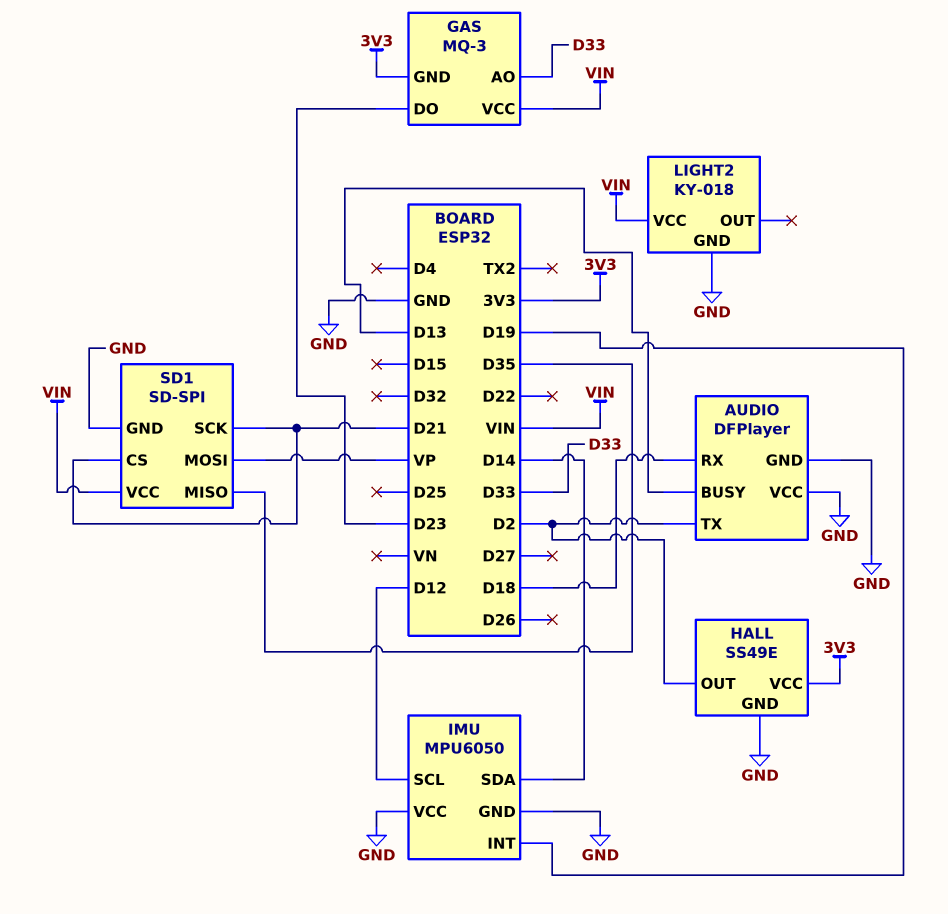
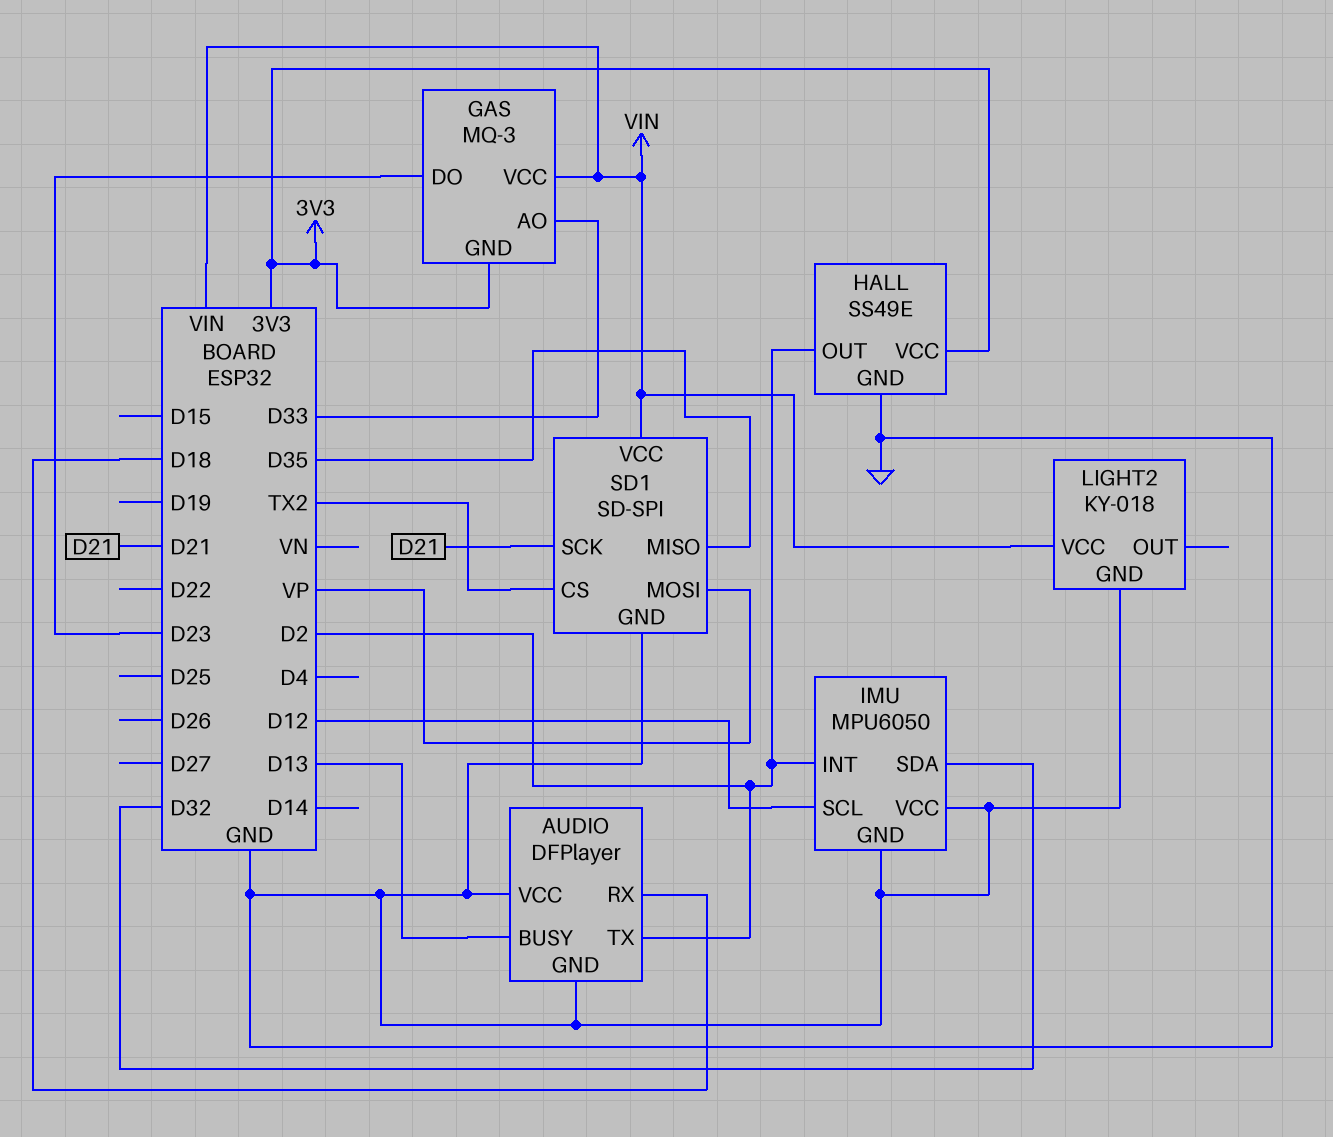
IMU pin INT: D19 -> D2
IMU pin SDA: D14 -> D32
SD1 pin CS: D21 -> TX2

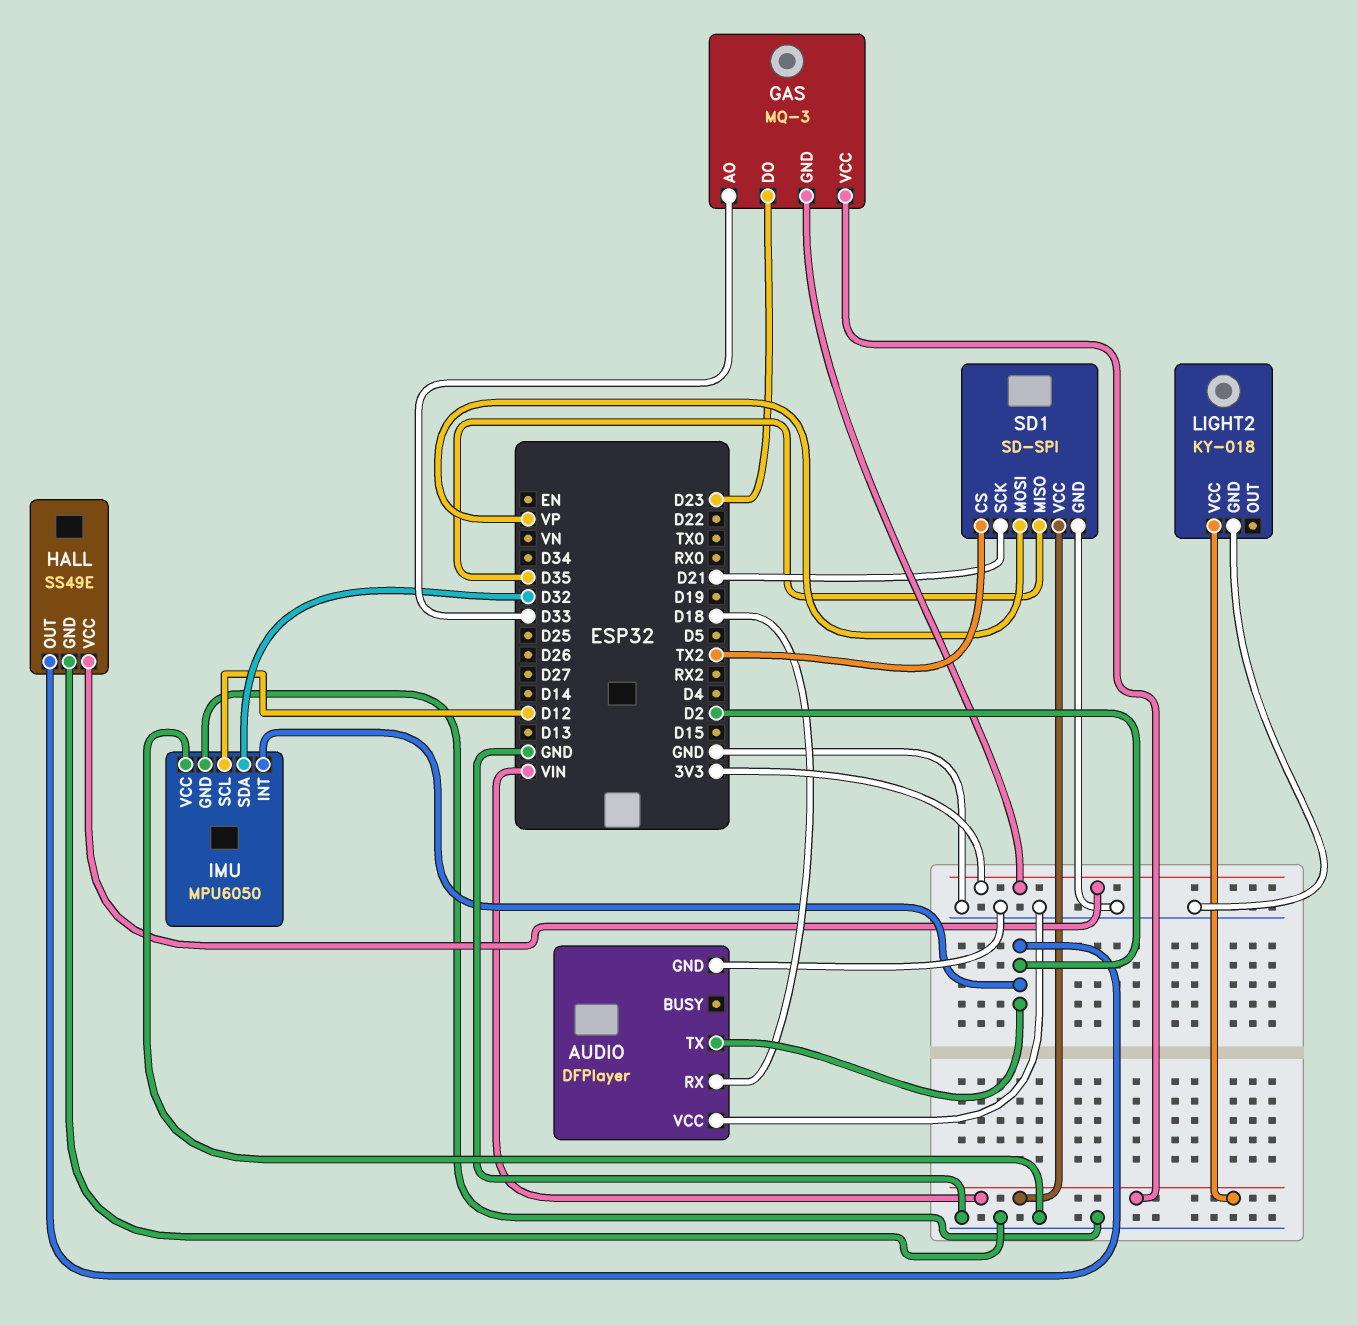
AUDIO pin BUSY: D13 -> none

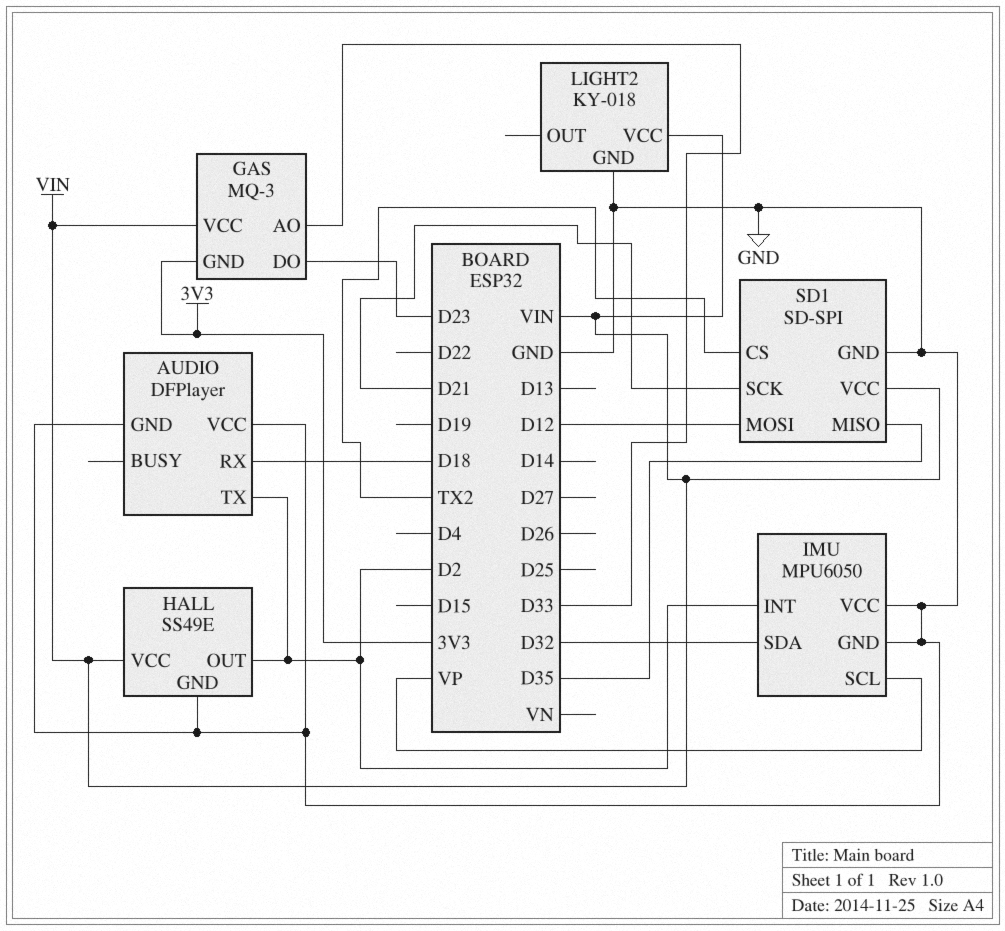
HALL pin VCC: 3V3 -> VIN
IMU pin SCL: D12 -> VP
SD1 pin MOSI: VP -> D12

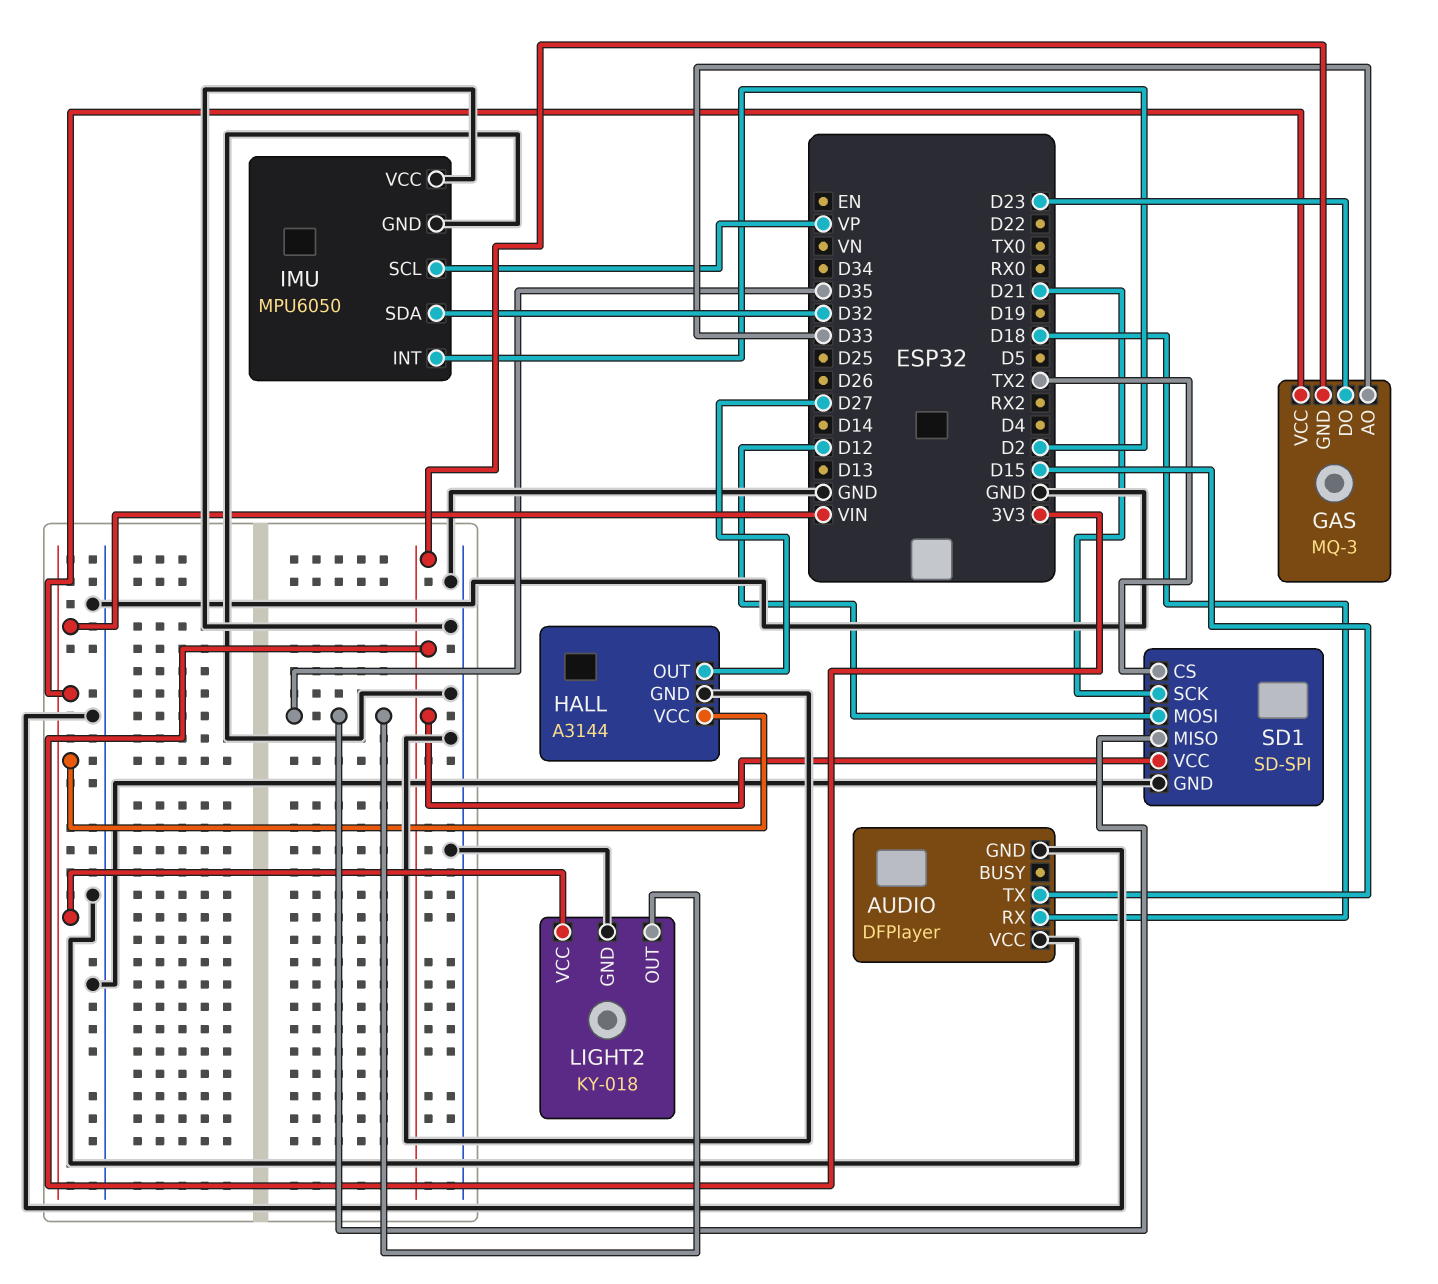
AUDIO pin TX: D2 -> D15
HALL: SS49E -> A3144
HALL pin OUT: D2 -> D27
LIGHT2 pin OUT: none -> D35
SD1 pin VCC: VIN -> 3V3

